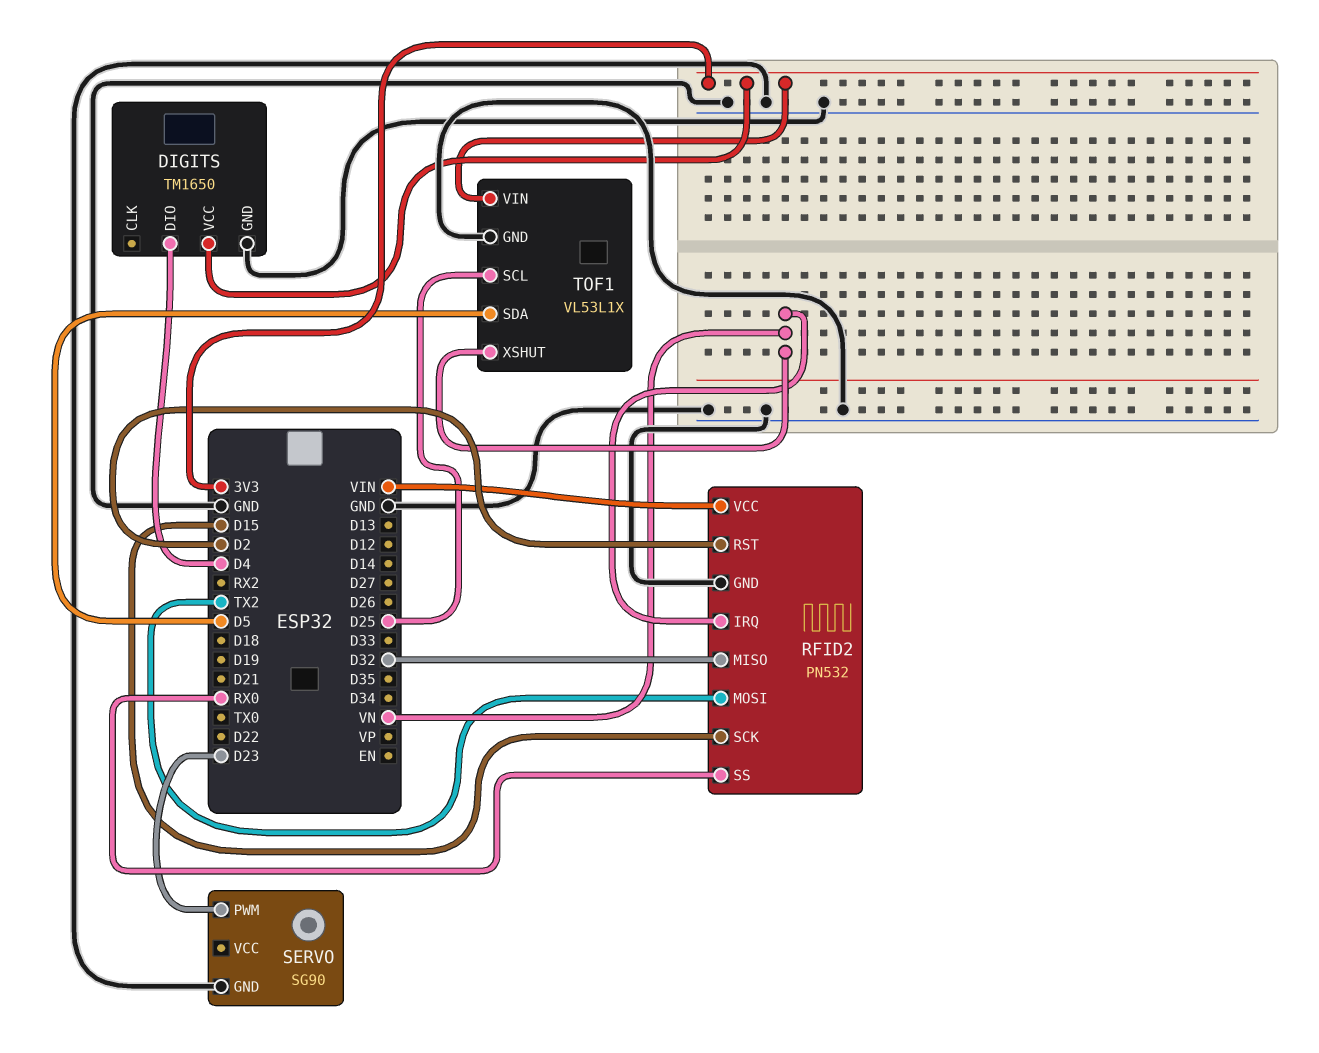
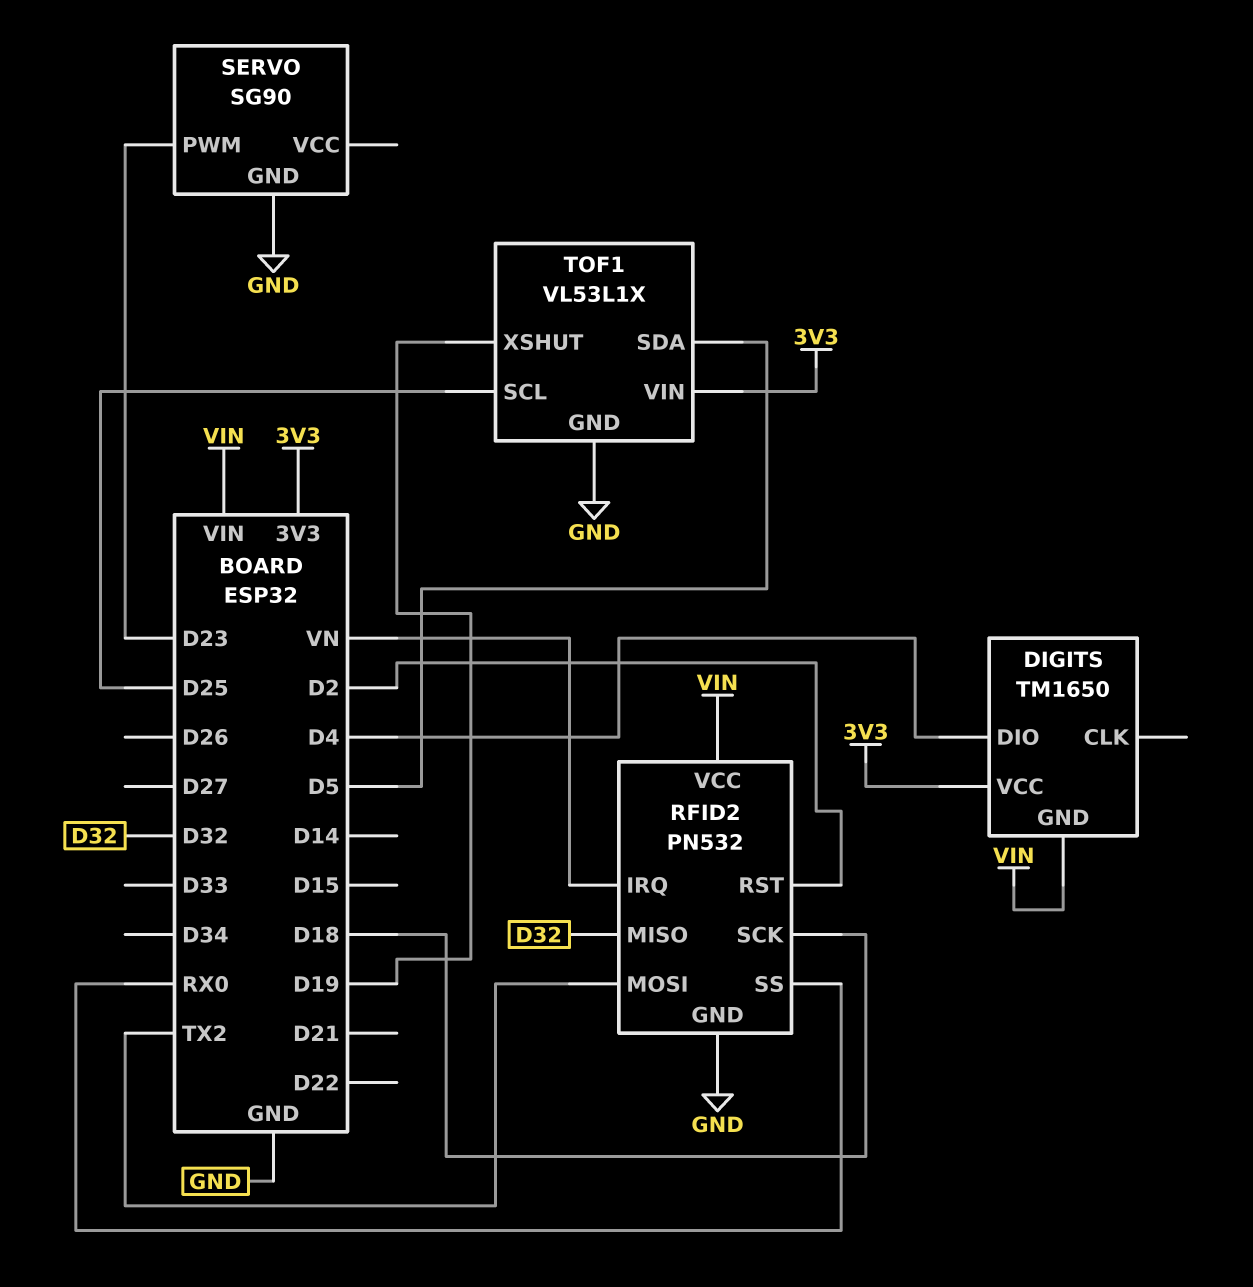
DIGITS pin GND: GND -> VIN
RFID2 pin SCK: D15 -> D18
TOF1 pin XSHUT: VN -> D19

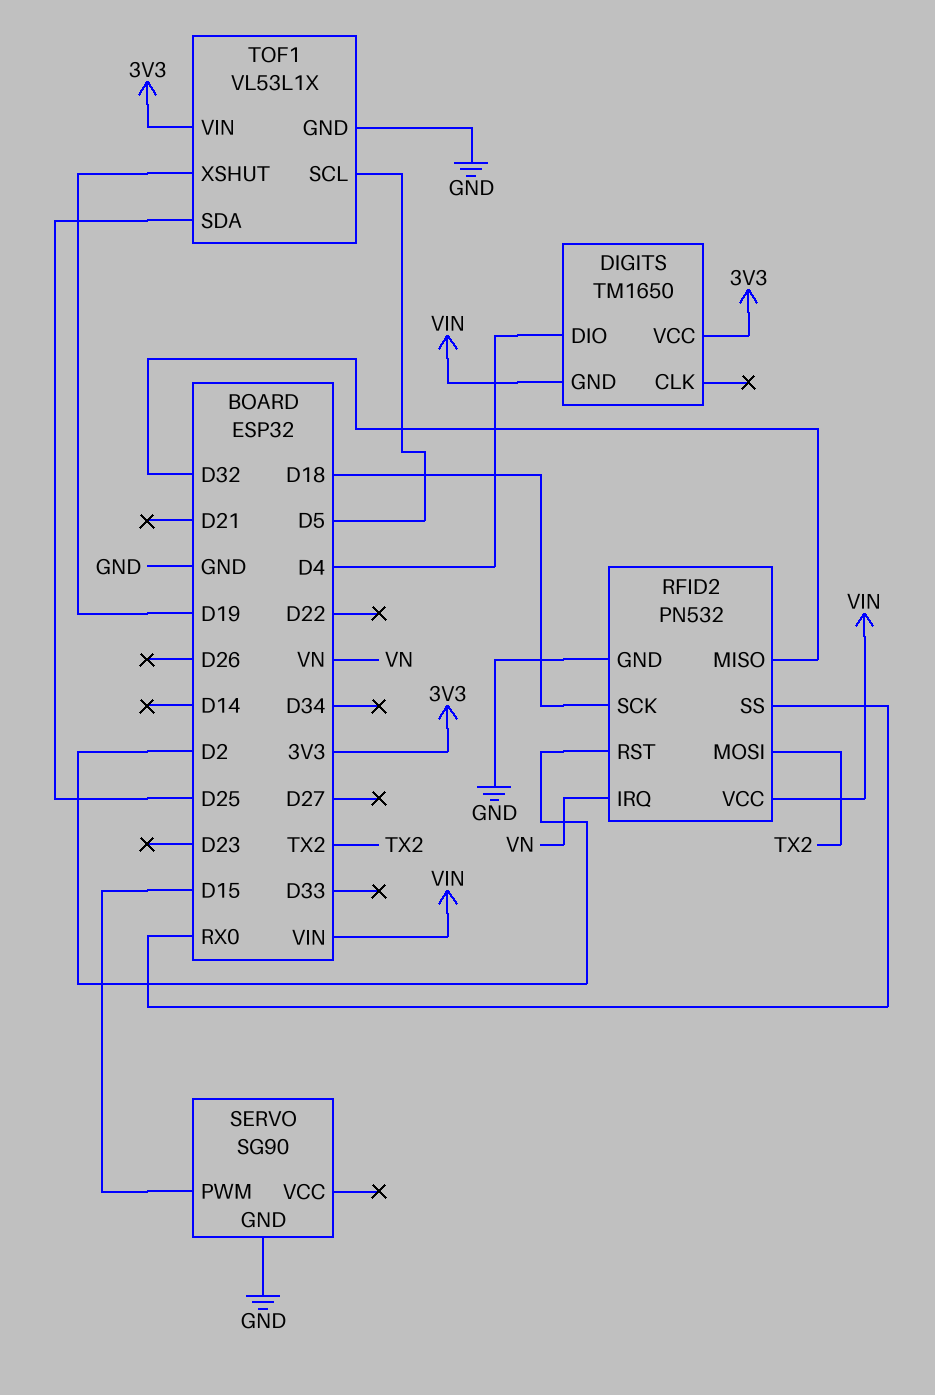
SERVO pin PWM: D23 -> D15
TOF1 pin SCL: D25 -> D5
TOF1 pin SDA: D5 -> D25

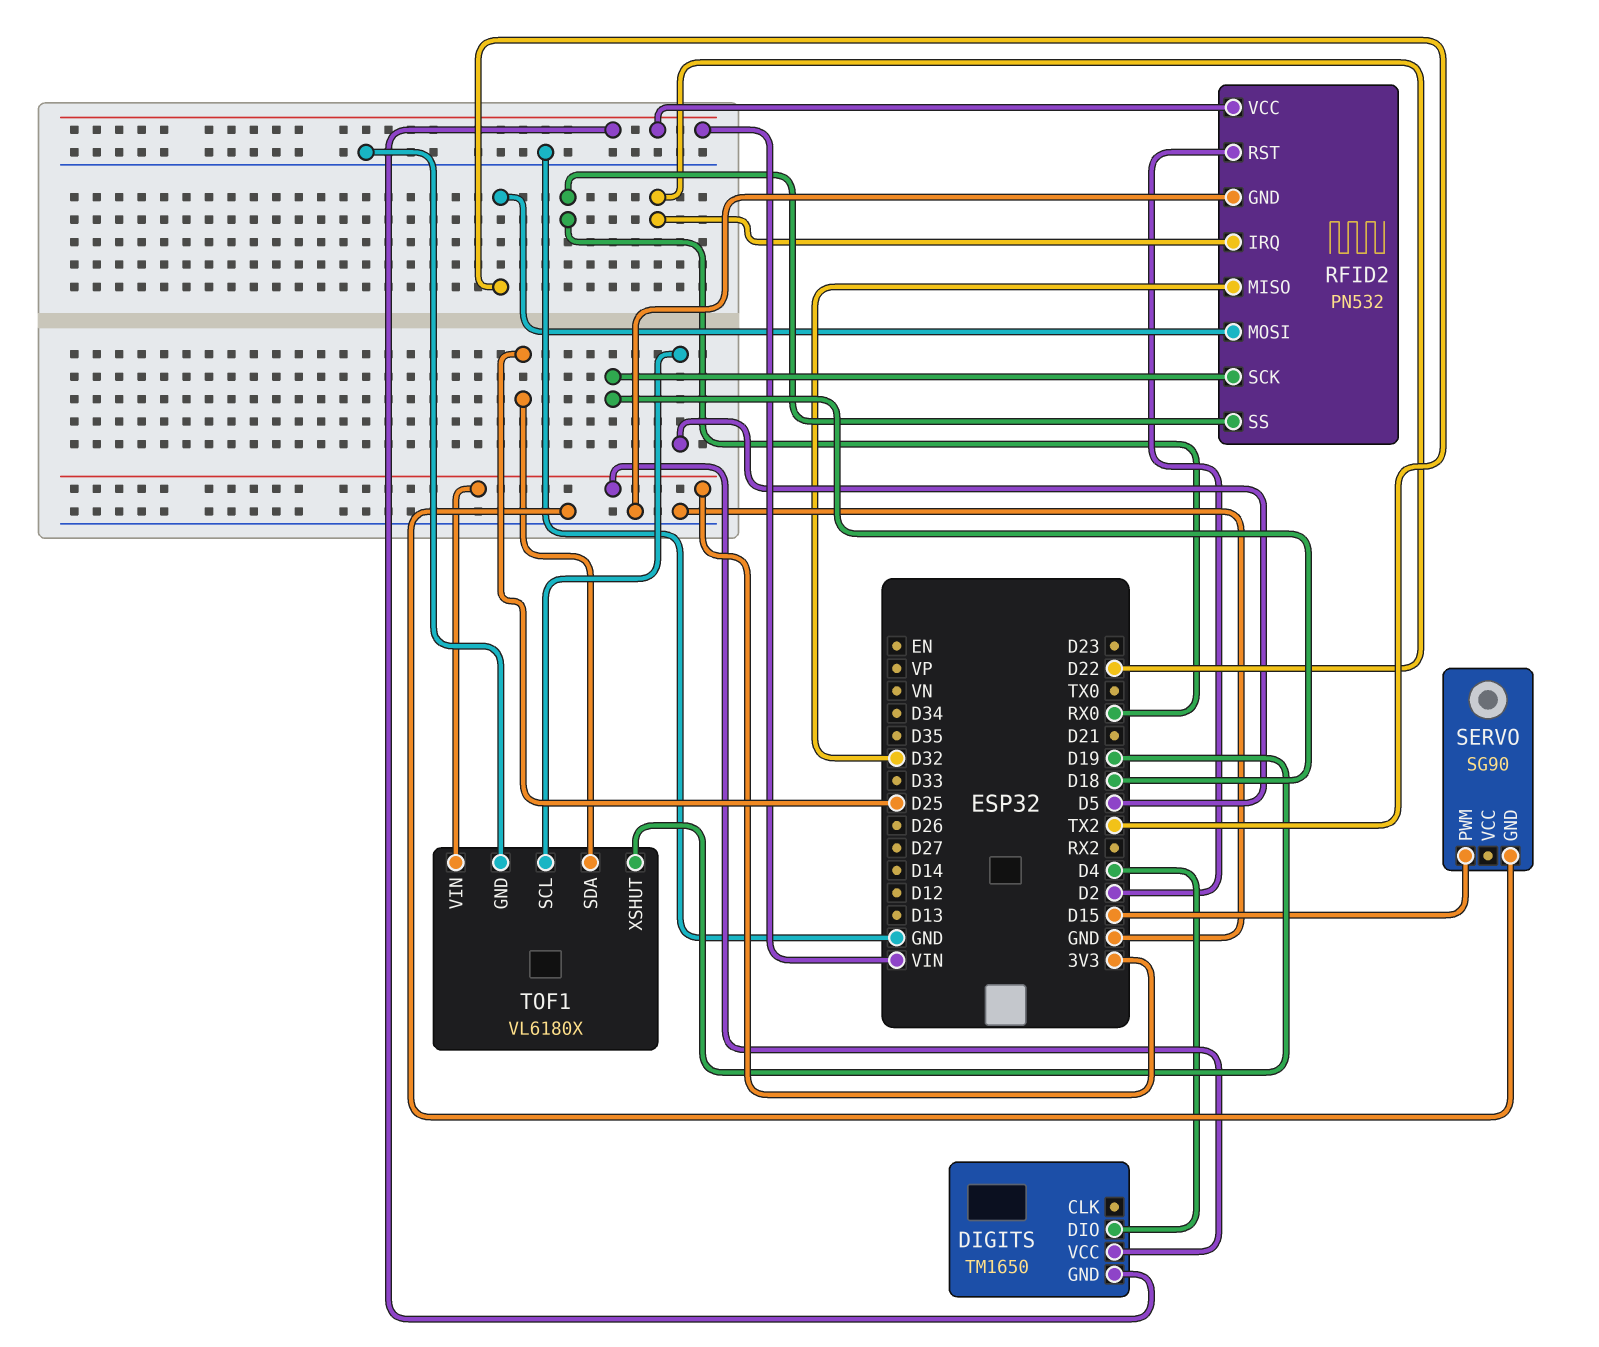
RFID2 pin IRQ: VN -> D22
TOF1: VL53L1X -> VL6180X

